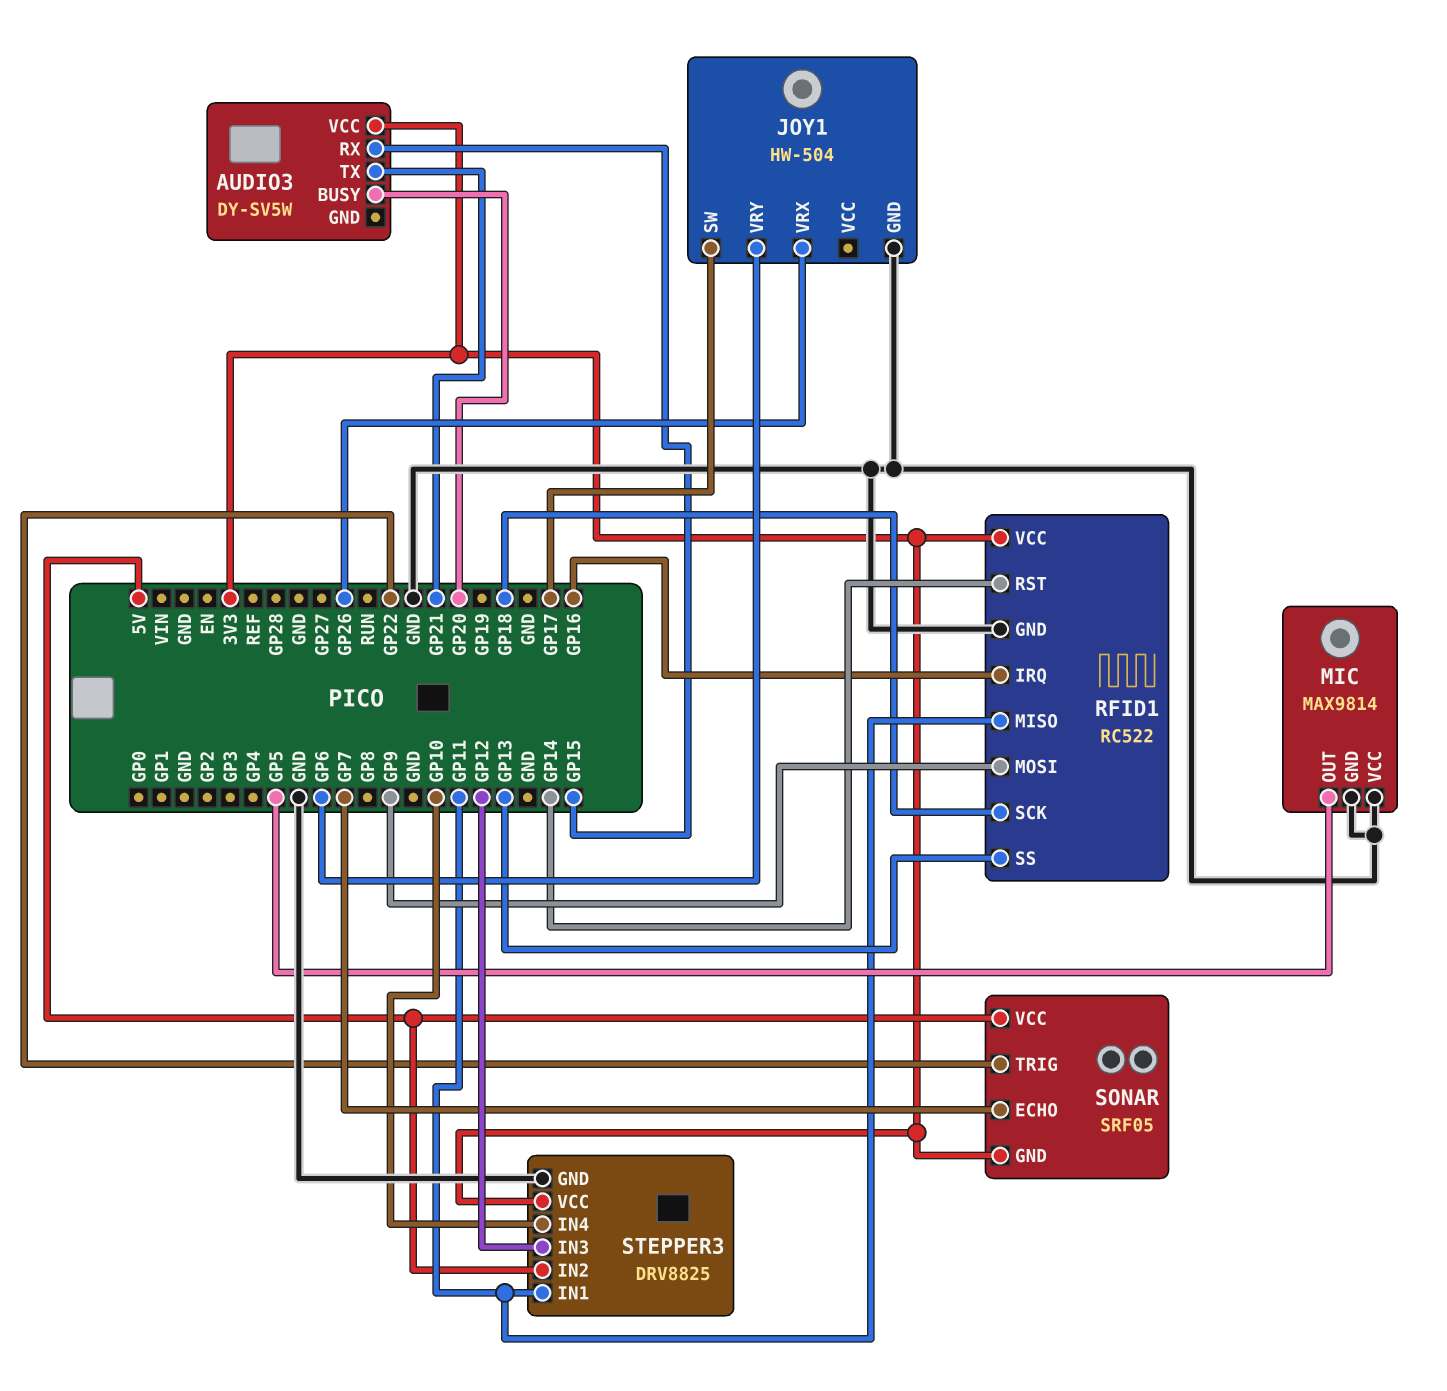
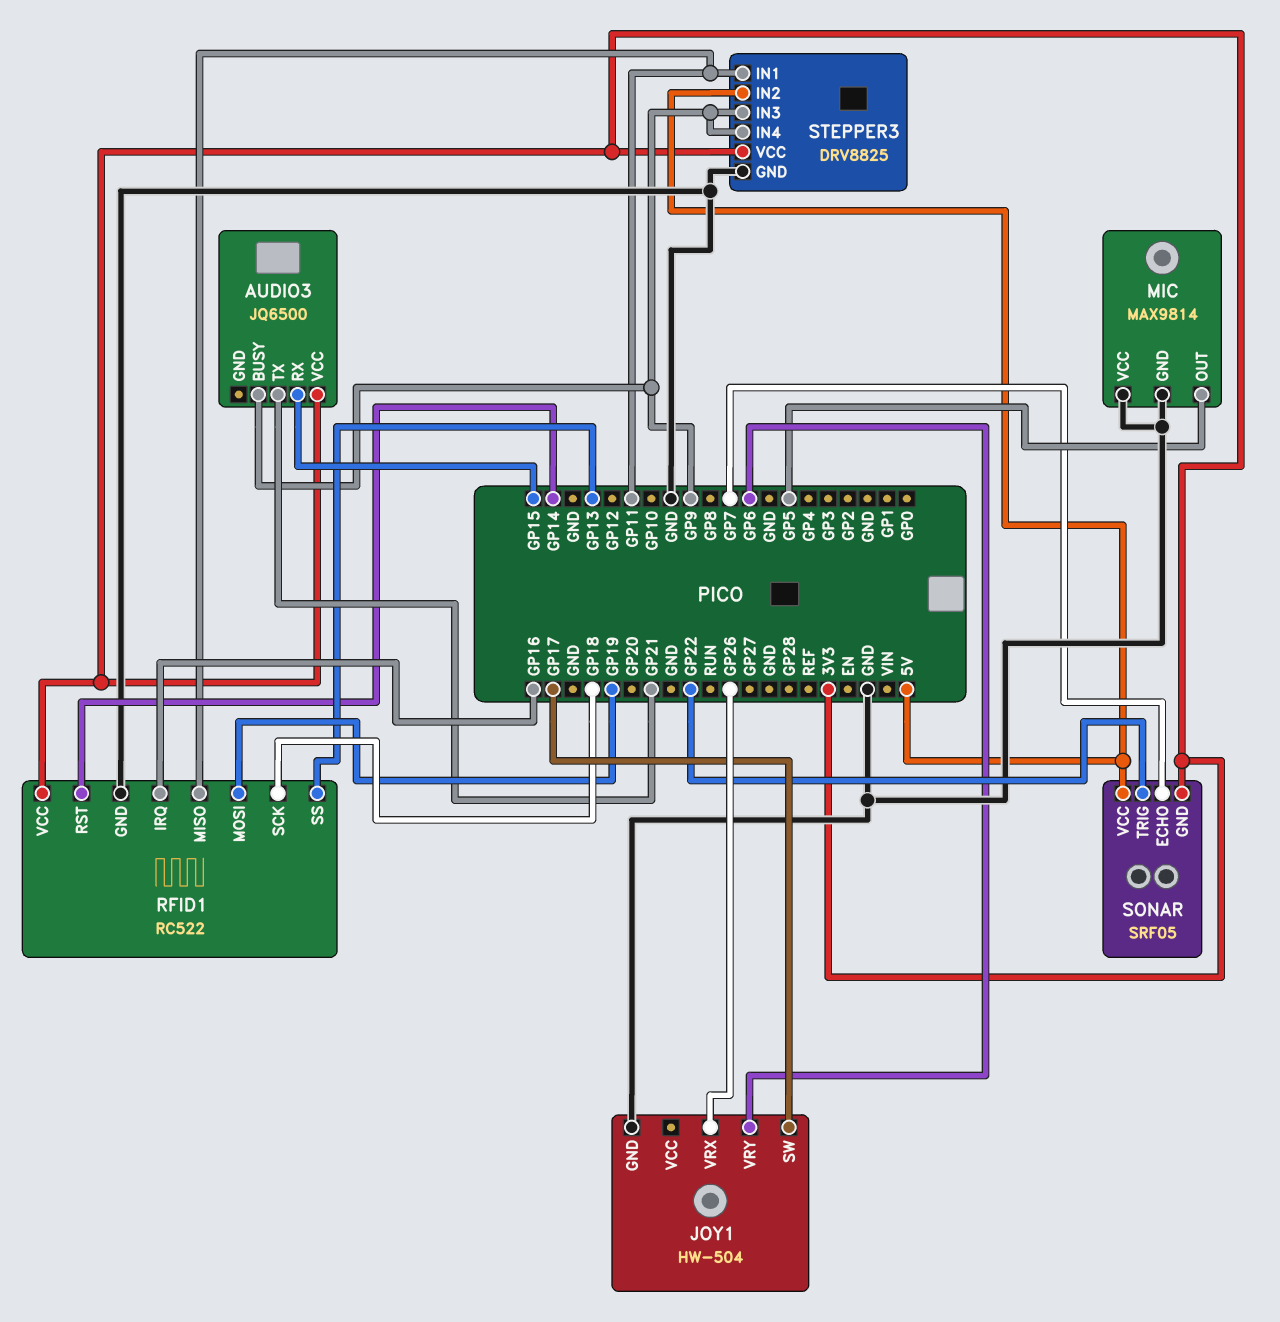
AUDIO3: DY-SV5W -> JQ6500
AUDIO3 pin BUSY: GP20 -> GP9
RFID1 pin MOSI: GP9 -> GP19
STEPPER3 pin IN3: GP12 -> GP9
STEPPER3 pin IN4: GP10 -> GP9

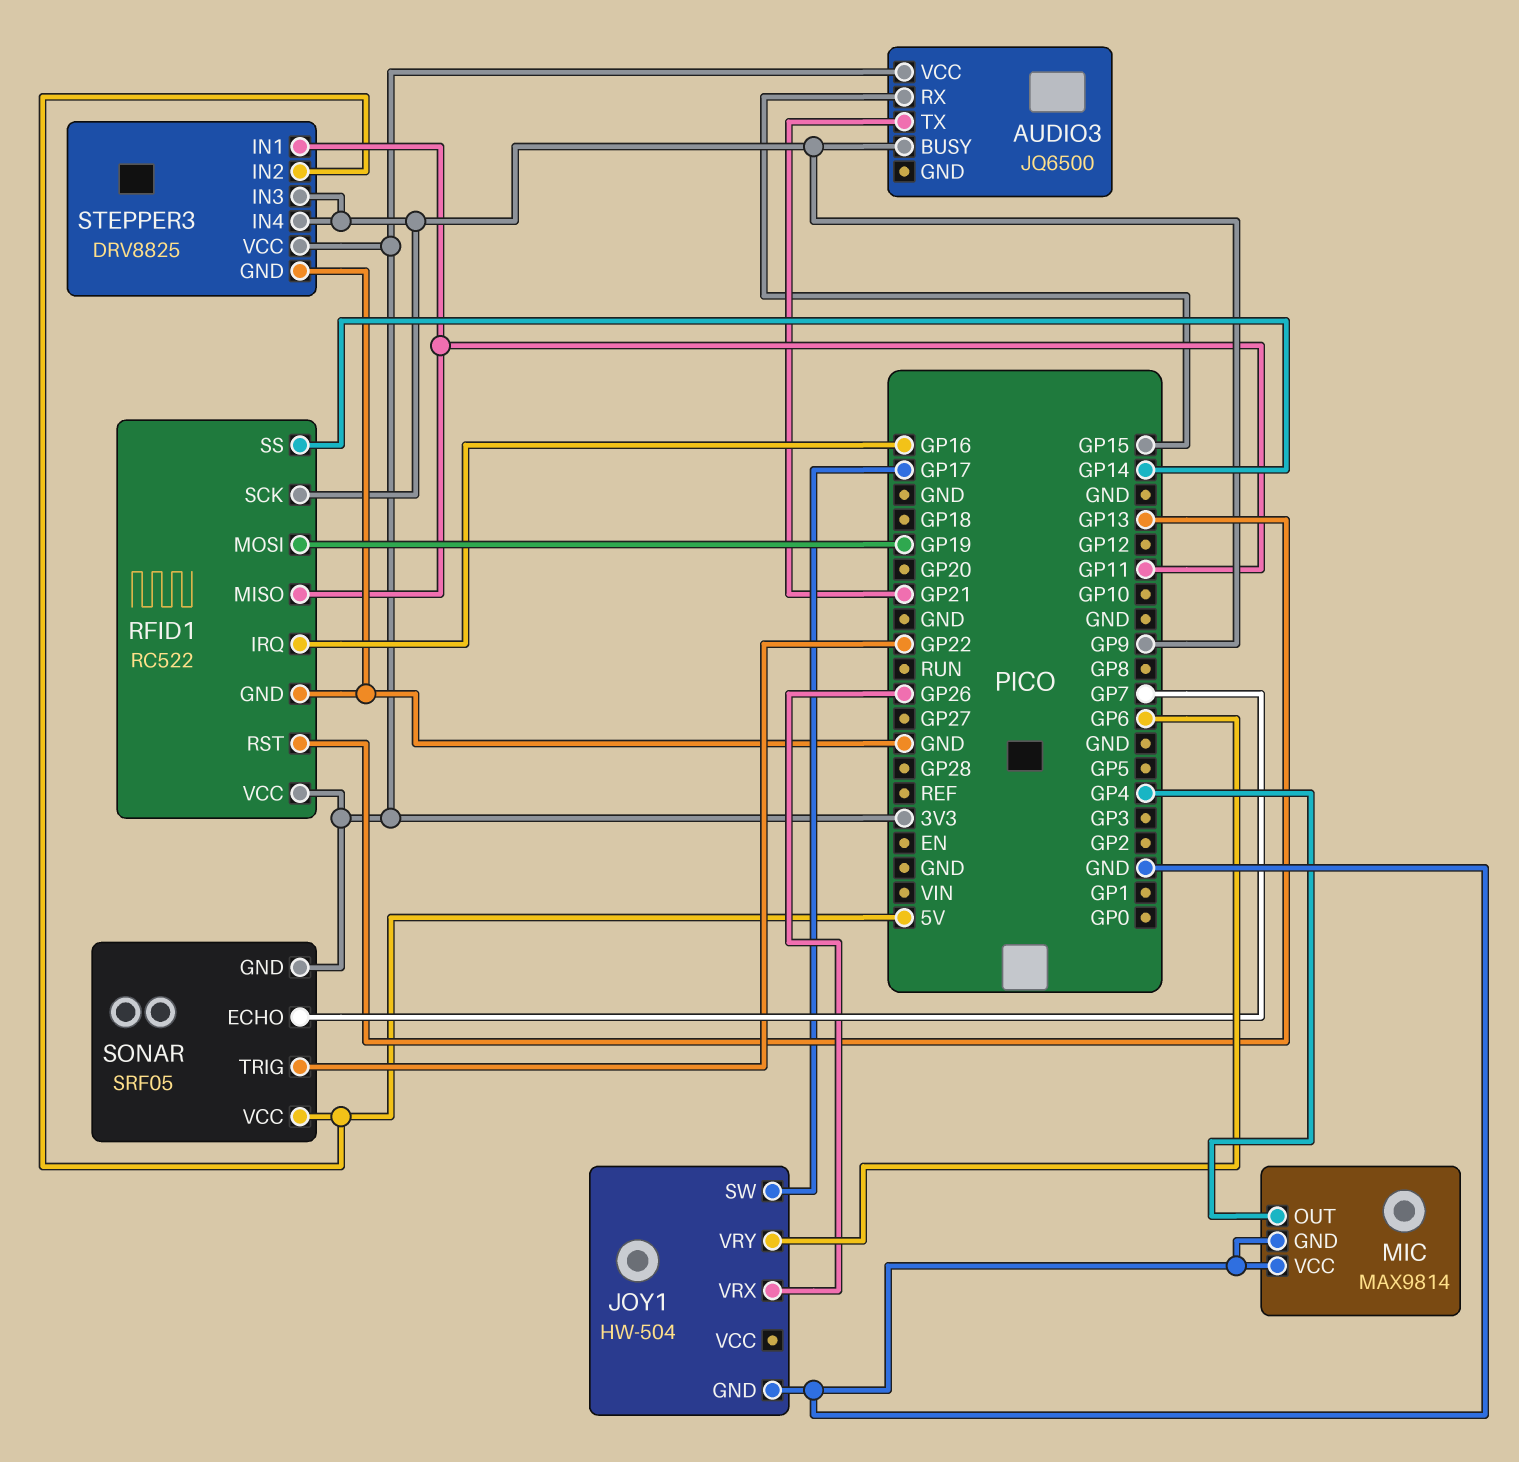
MIC pin OUT: GP5 -> GP4
RFID1 pin RST: GP14 -> GP13
RFID1 pin SCK: GP18 -> GP9
RFID1 pin SS: GP13 -> GP14

